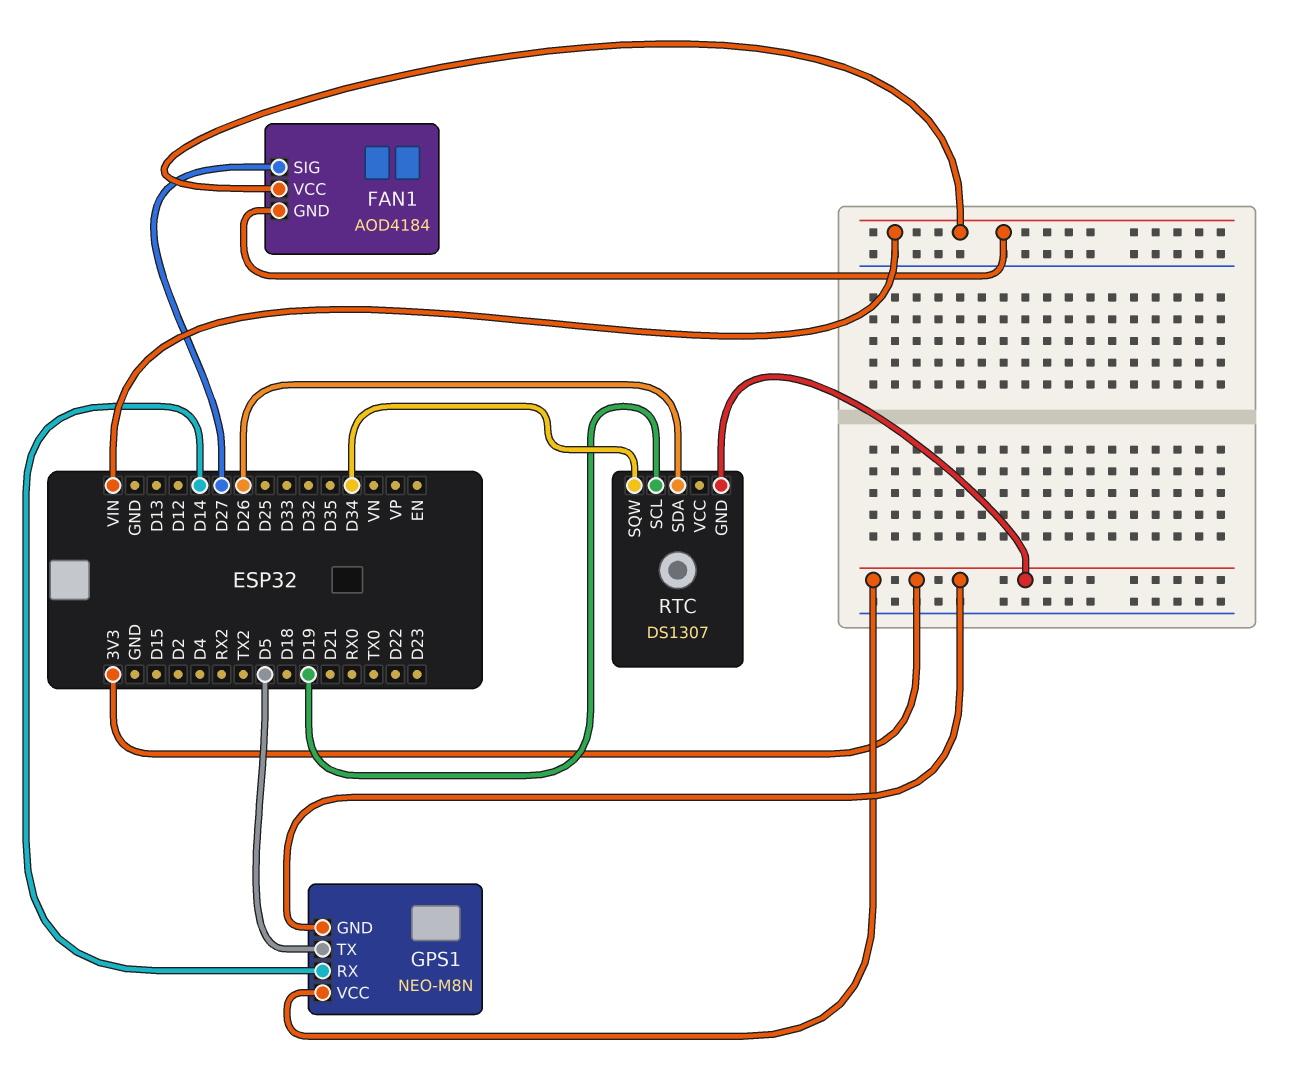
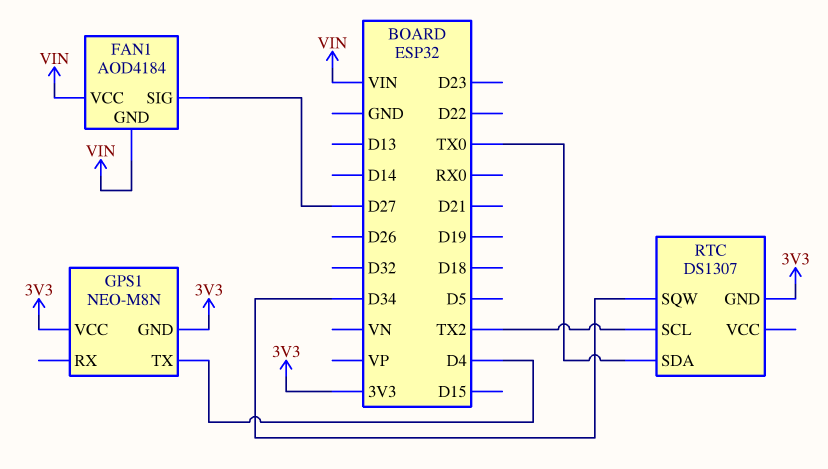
GPS1 pin RX: D14 -> none
GPS1 pin TX: D5 -> D4
RTC pin SCL: D19 -> TX2
RTC pin SDA: D26 -> TX0

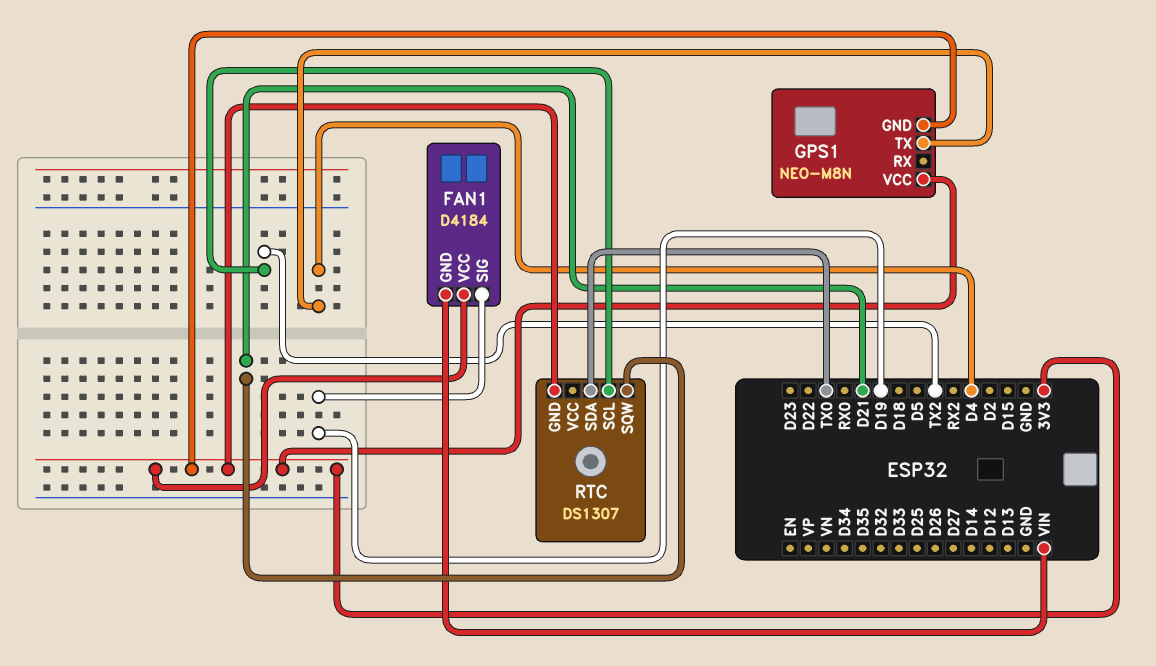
FAN1: AOD4184 -> D4184
FAN1 pin SIG: D27 -> D19
FAN1 pin VCC: VIN -> 3V3
RTC pin SQW: D34 -> D21

